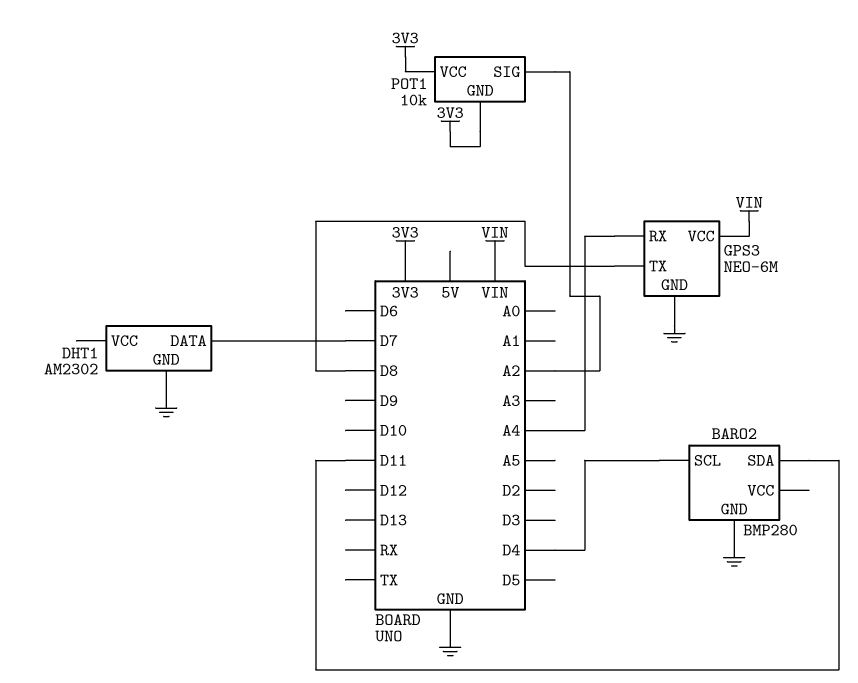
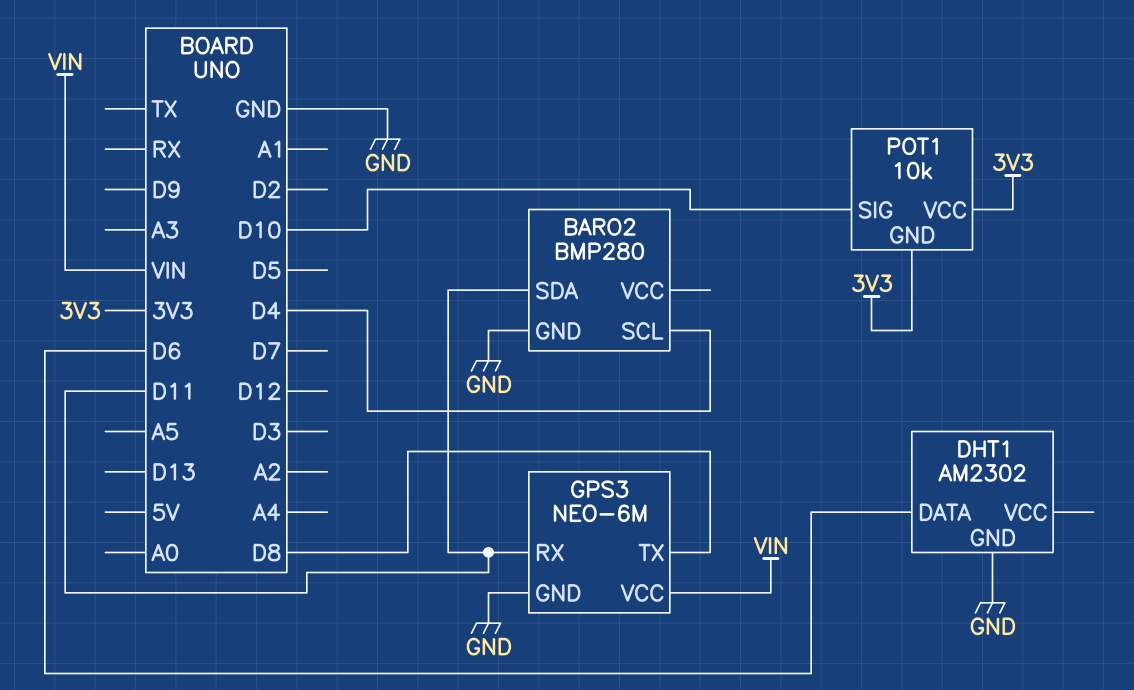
DHT1 pin DATA: D7 -> D6
GPS3 pin RX: A4 -> D11
POT1 pin SIG: A2 -> D10

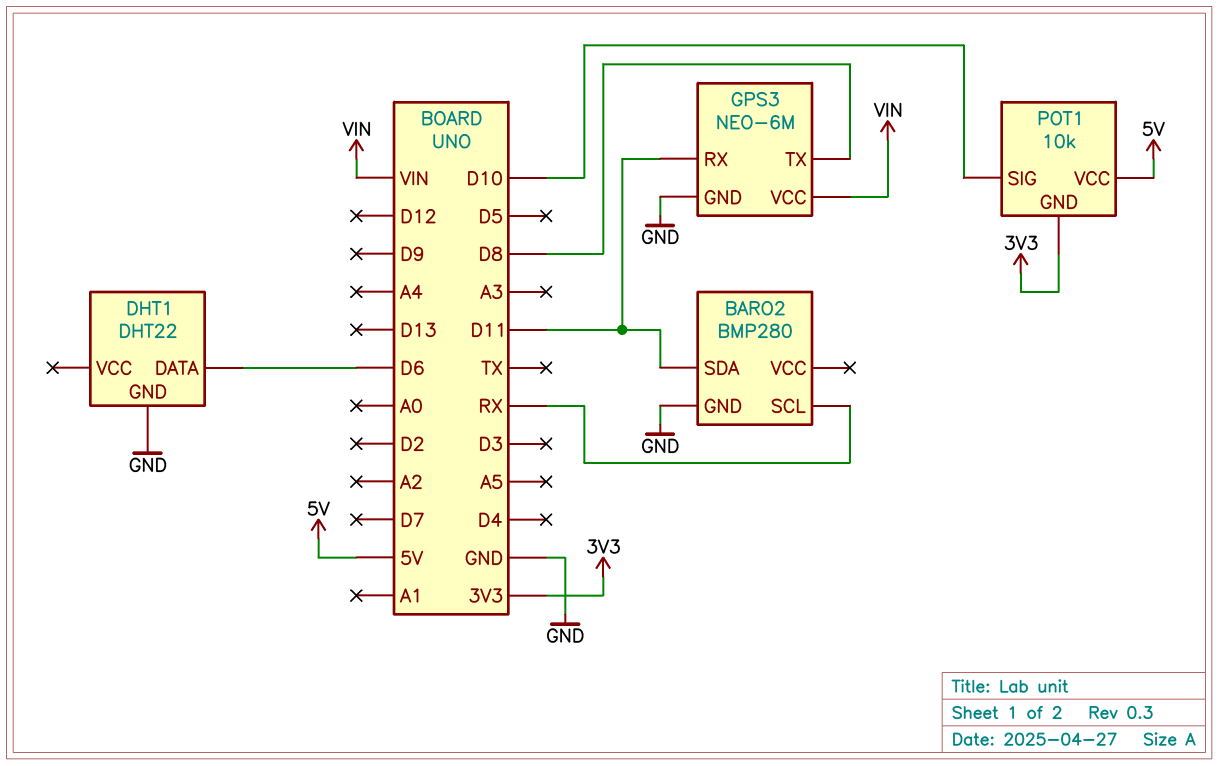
BARO2 pin SCL: D4 -> RX
DHT1: AM2302 -> DHT22
POT1 pin VCC: 3V3 -> 5V

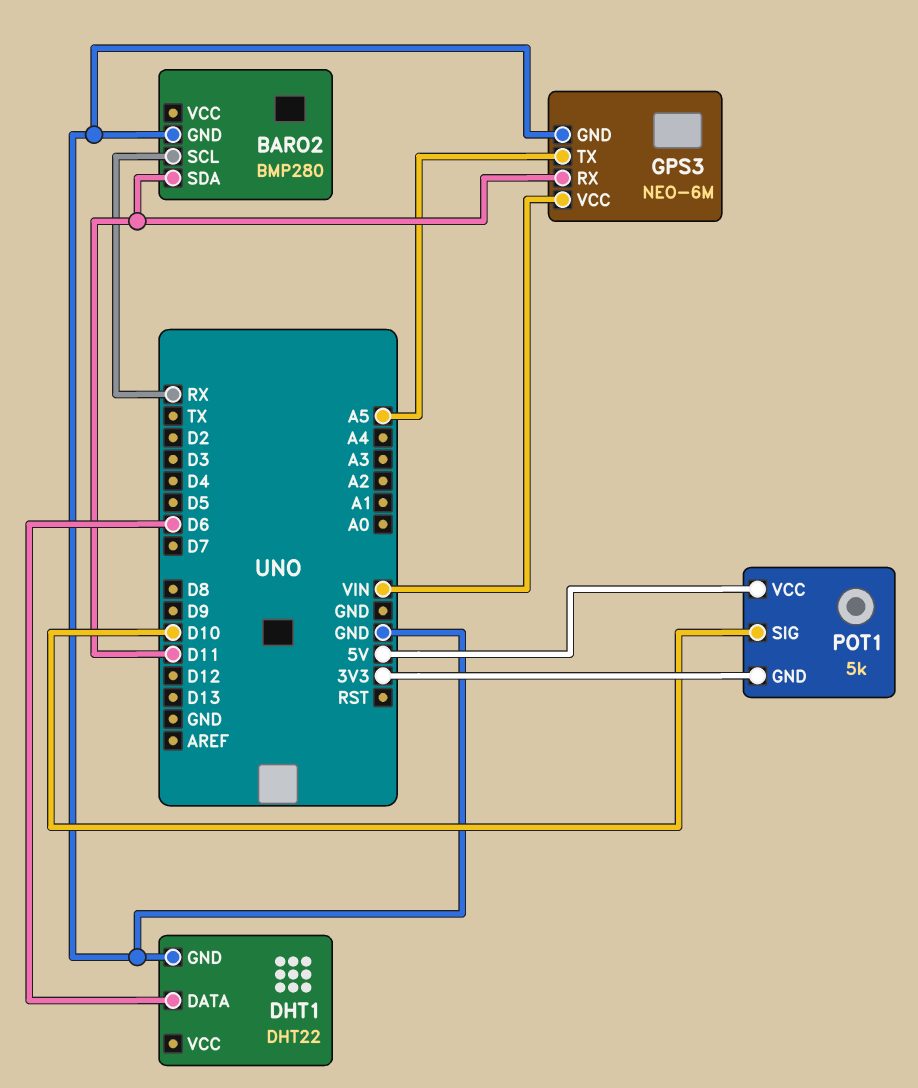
GPS3 pin TX: D8 -> A5
POT1: 10k -> 5k

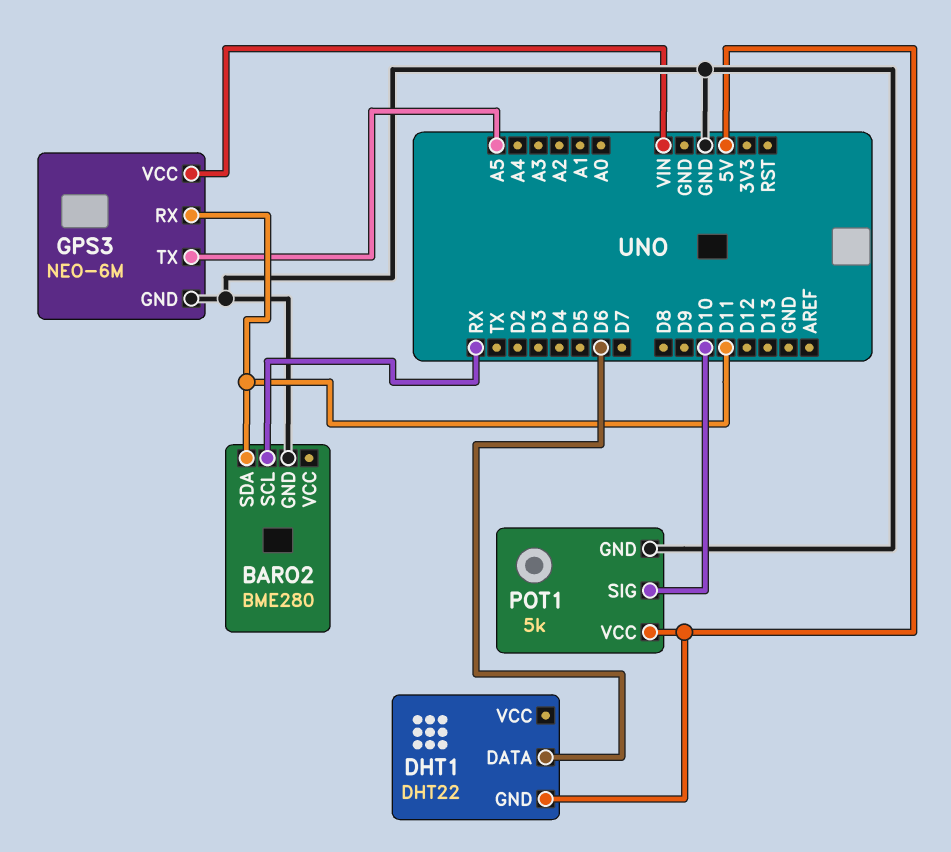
BARO2: BMP280 -> BME280
DHT1 pin GND: GND -> 5V
POT1 pin GND: 3V3 -> GND

